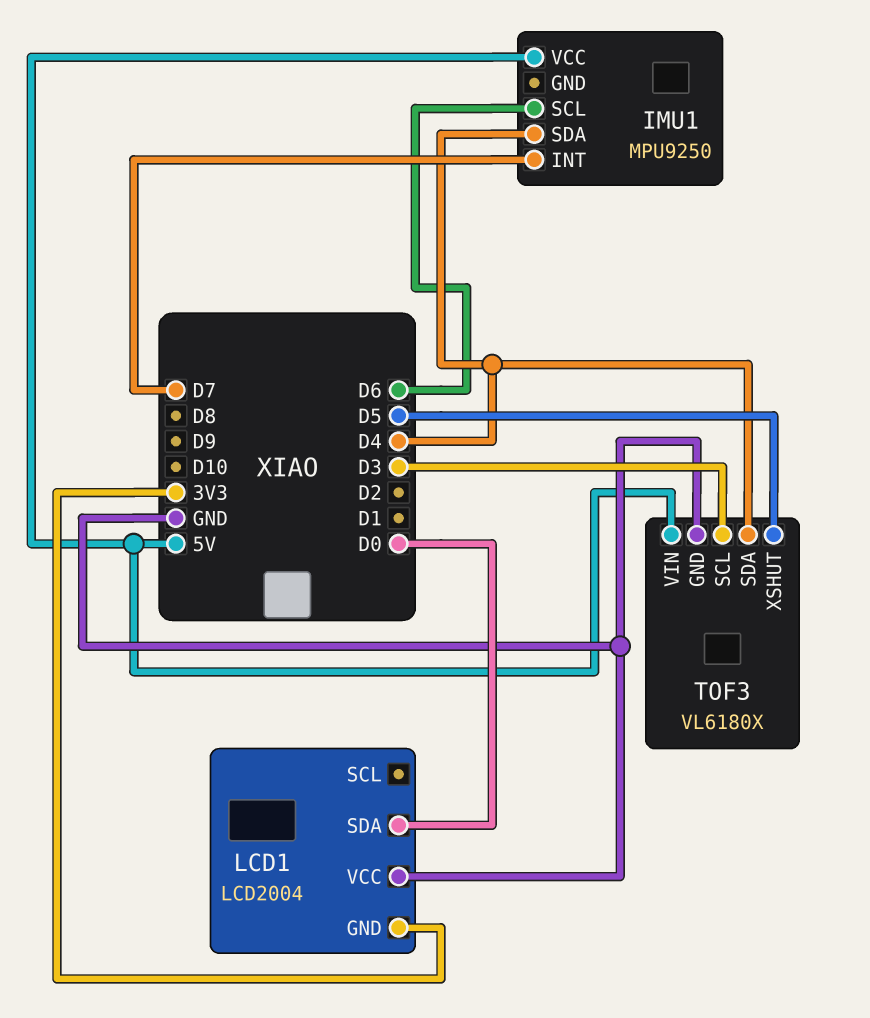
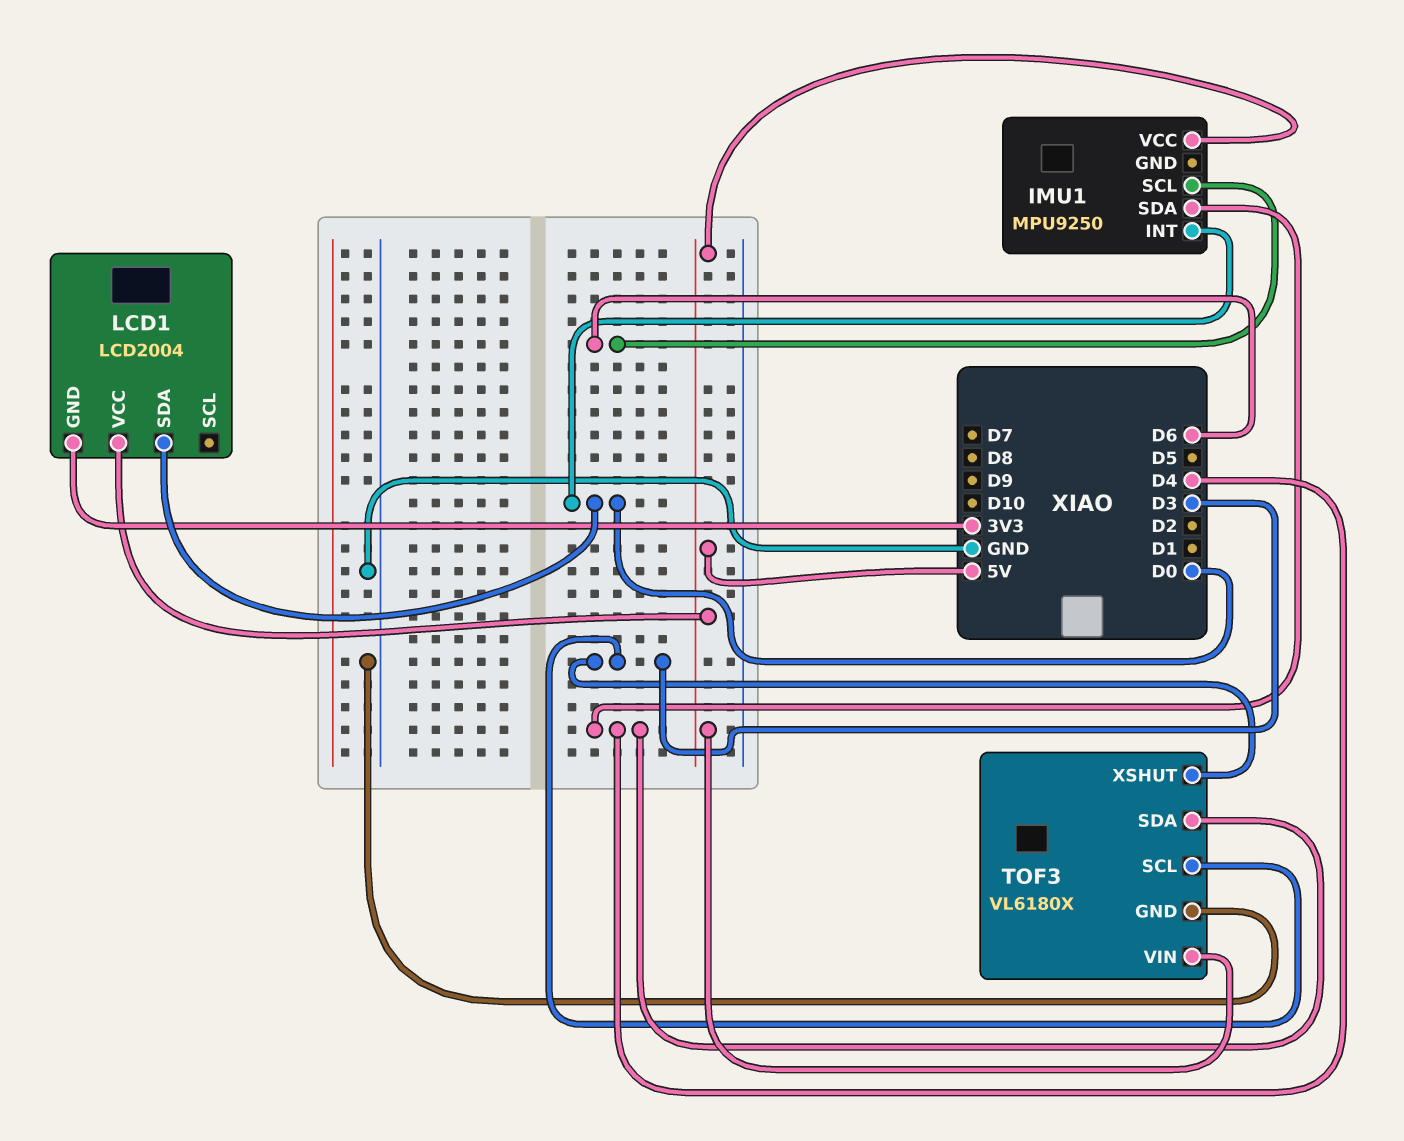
IMU1 pin INT: D7 -> D0
LCD1 pin VCC: GND -> 5V
TOF3 pin XSHUT: D5 -> D3

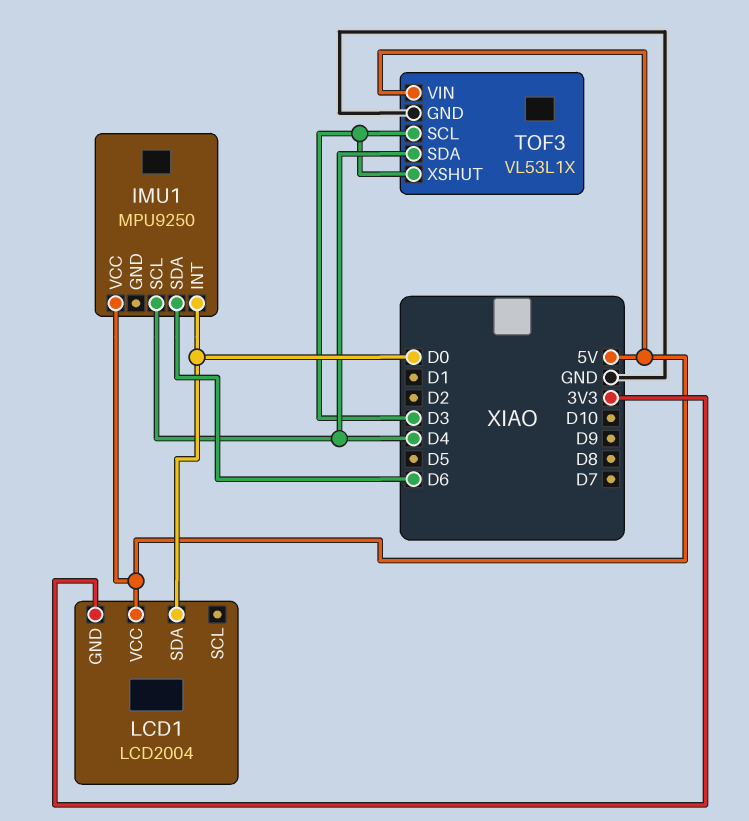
IMU1 pin SCL: D6 -> D4
IMU1 pin SDA: D4 -> D6
TOF3: VL6180X -> VL53L1X

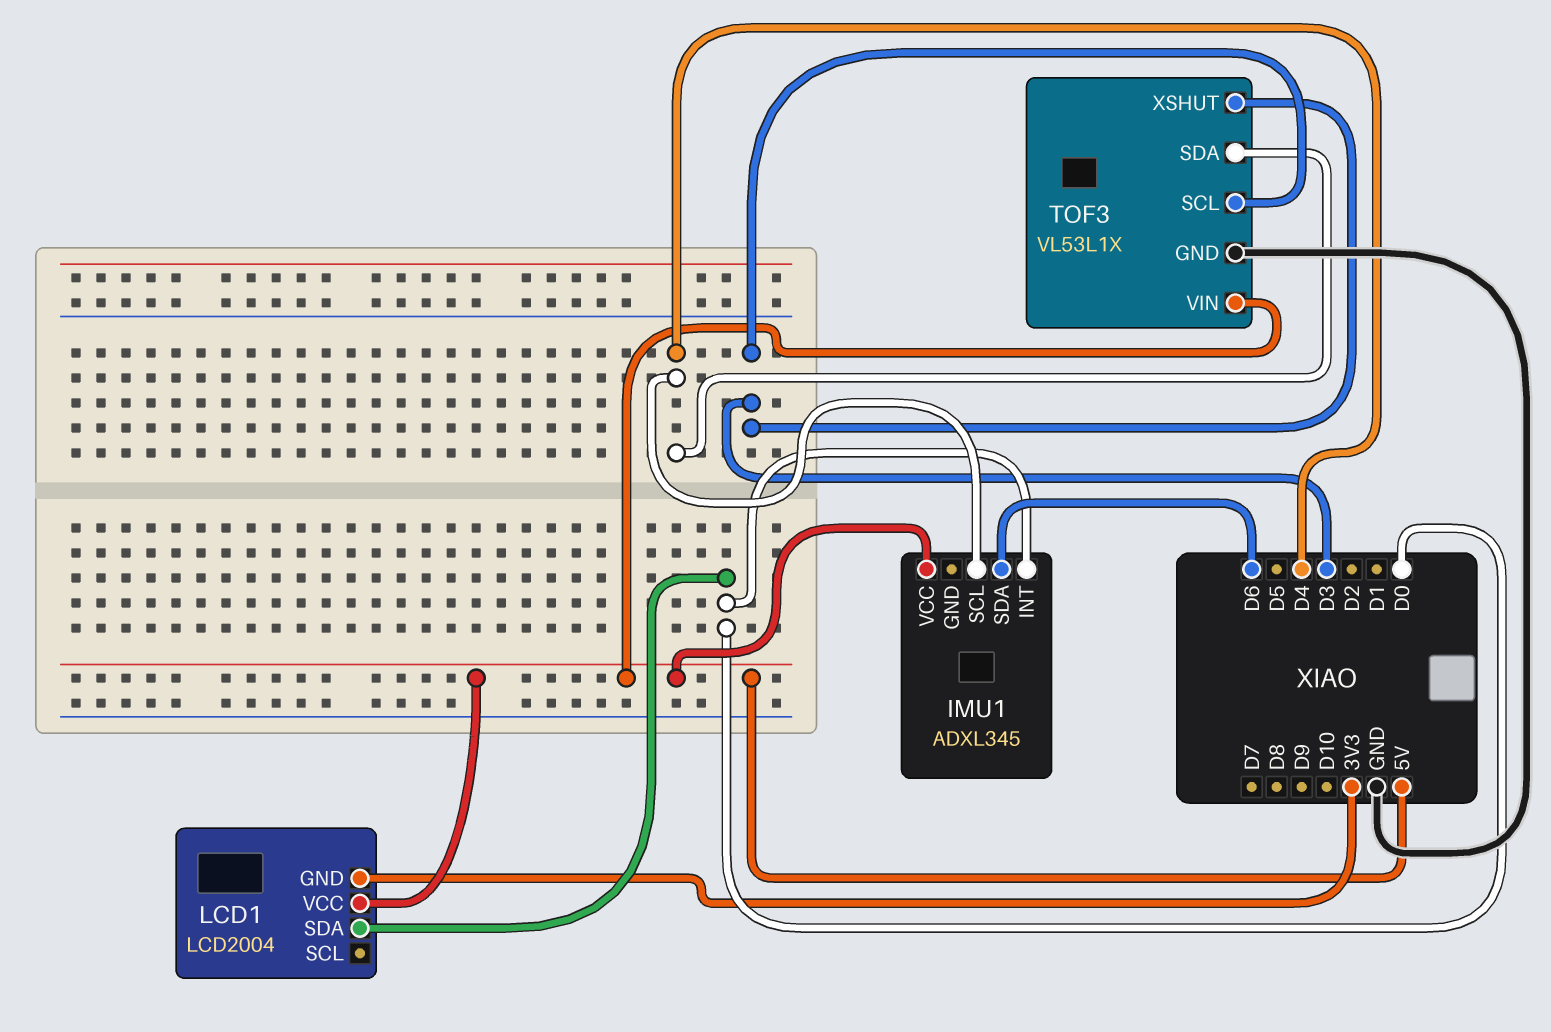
IMU1: MPU9250 -> ADXL345

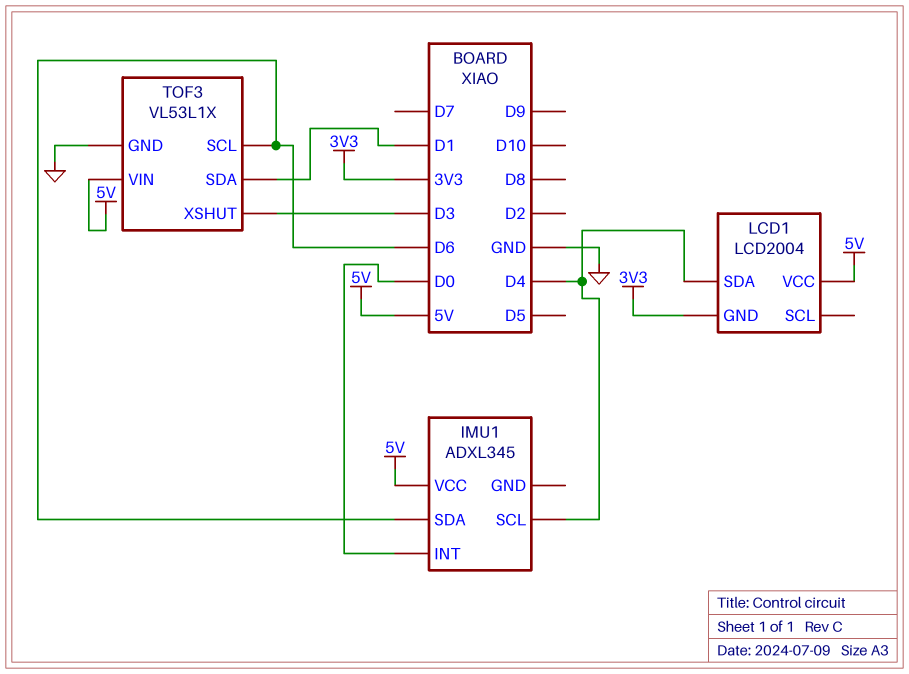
LCD1 pin SDA: D0 -> D4
TOF3 pin SCL: D3 -> D6
TOF3 pin SDA: D4 -> D1

